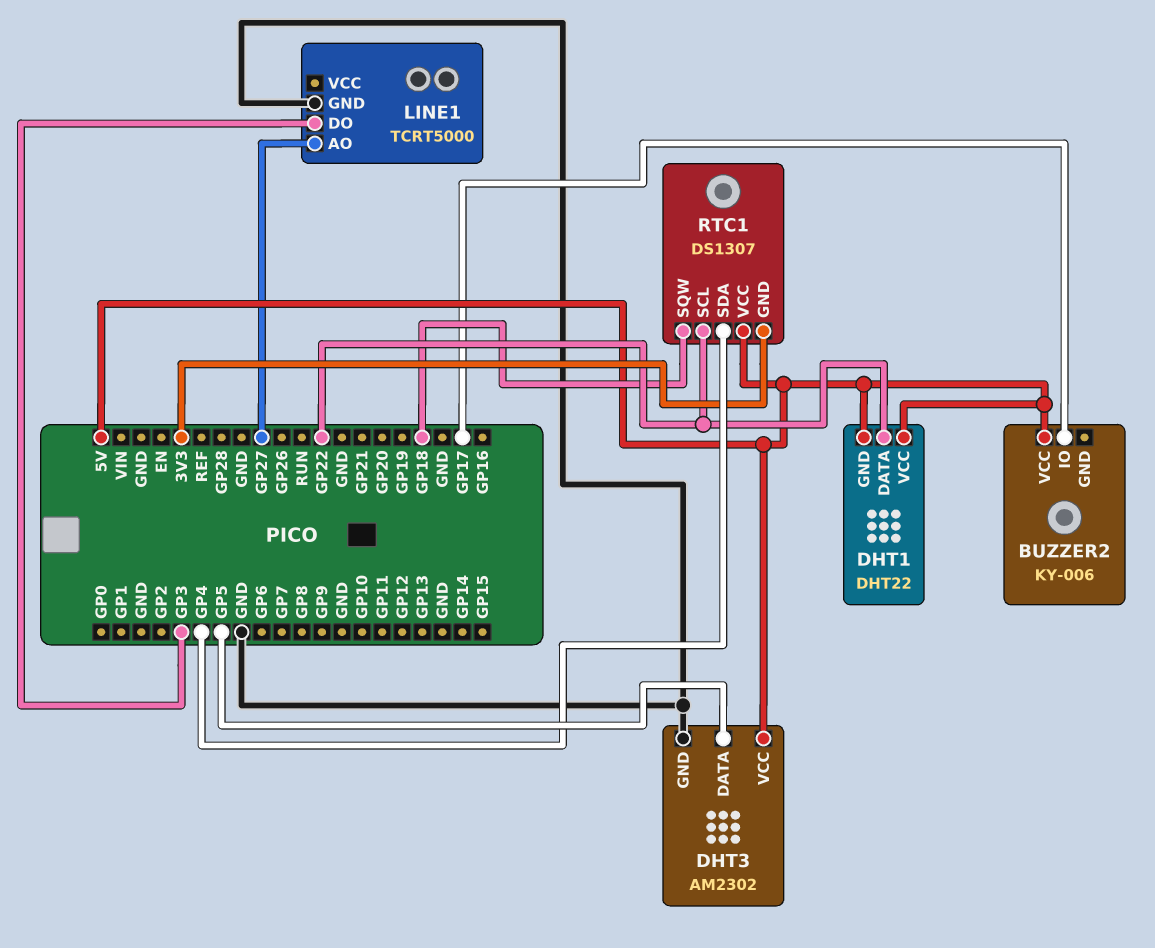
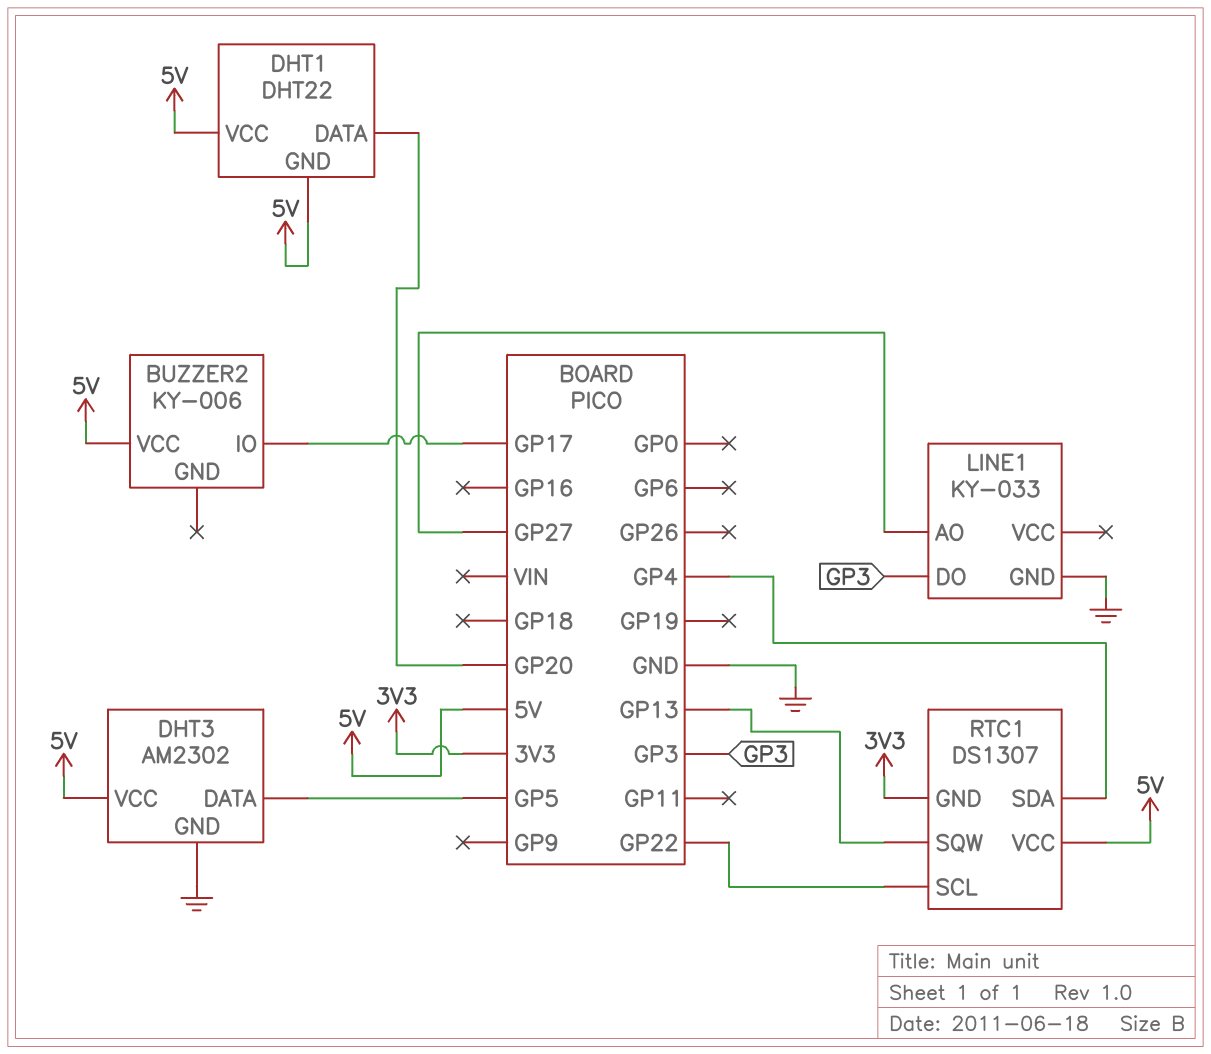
DHT1 pin DATA: GP22 -> GP20
LINE1: TCRT5000 -> KY-033
RTC1 pin SQW: GP18 -> GP13

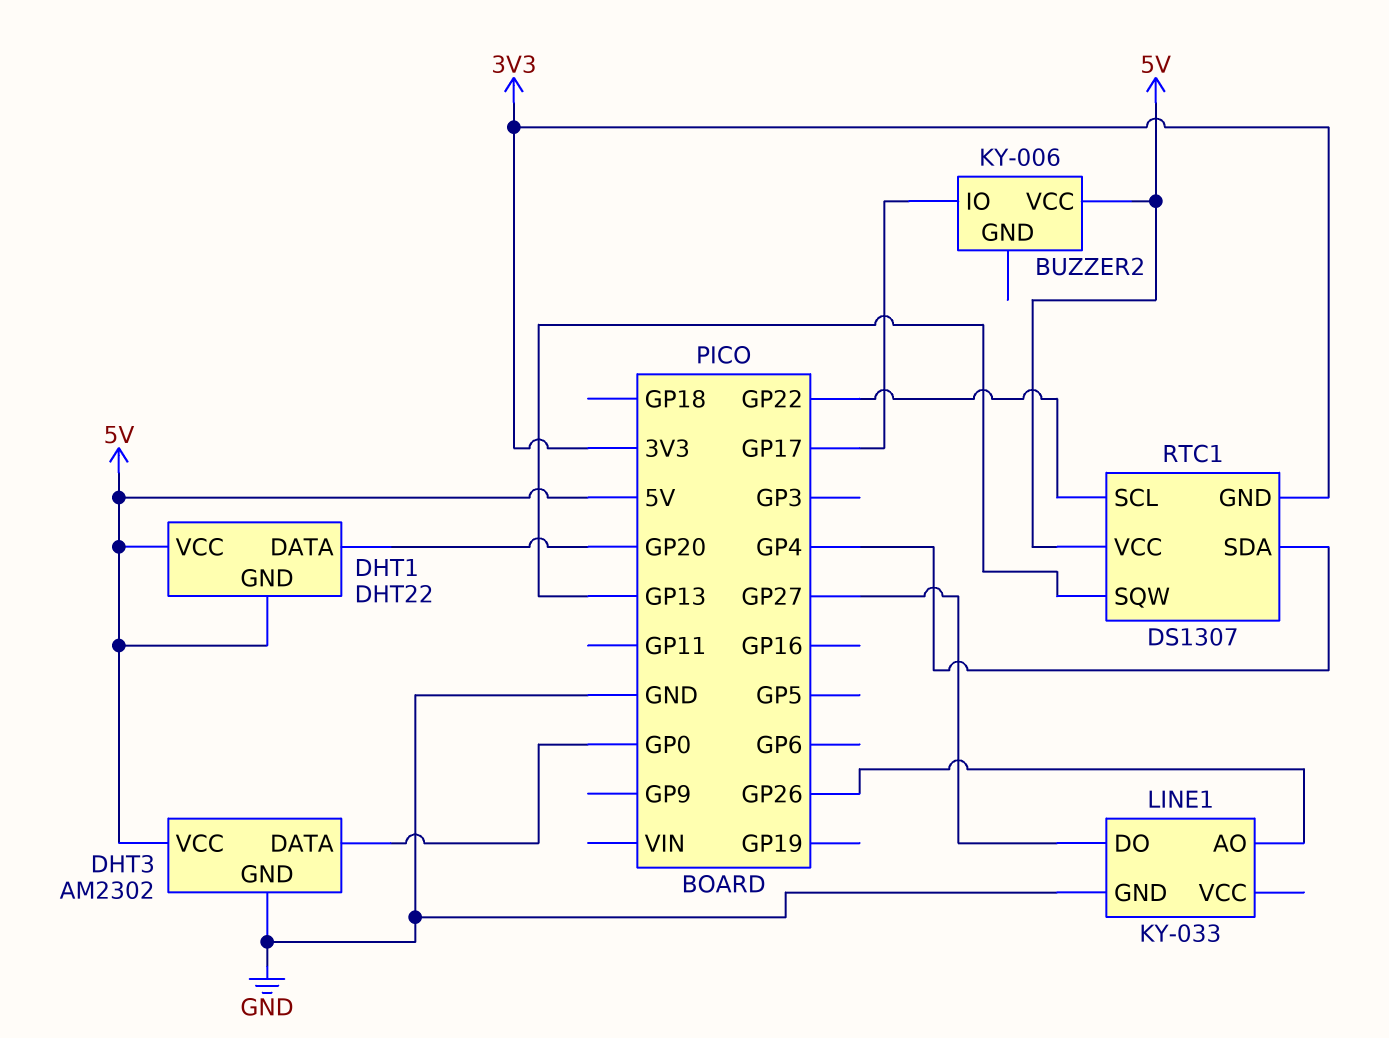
DHT3 pin DATA: GP5 -> GP0
LINE1 pin AO: GP27 -> GP26
LINE1 pin DO: GP3 -> GP27

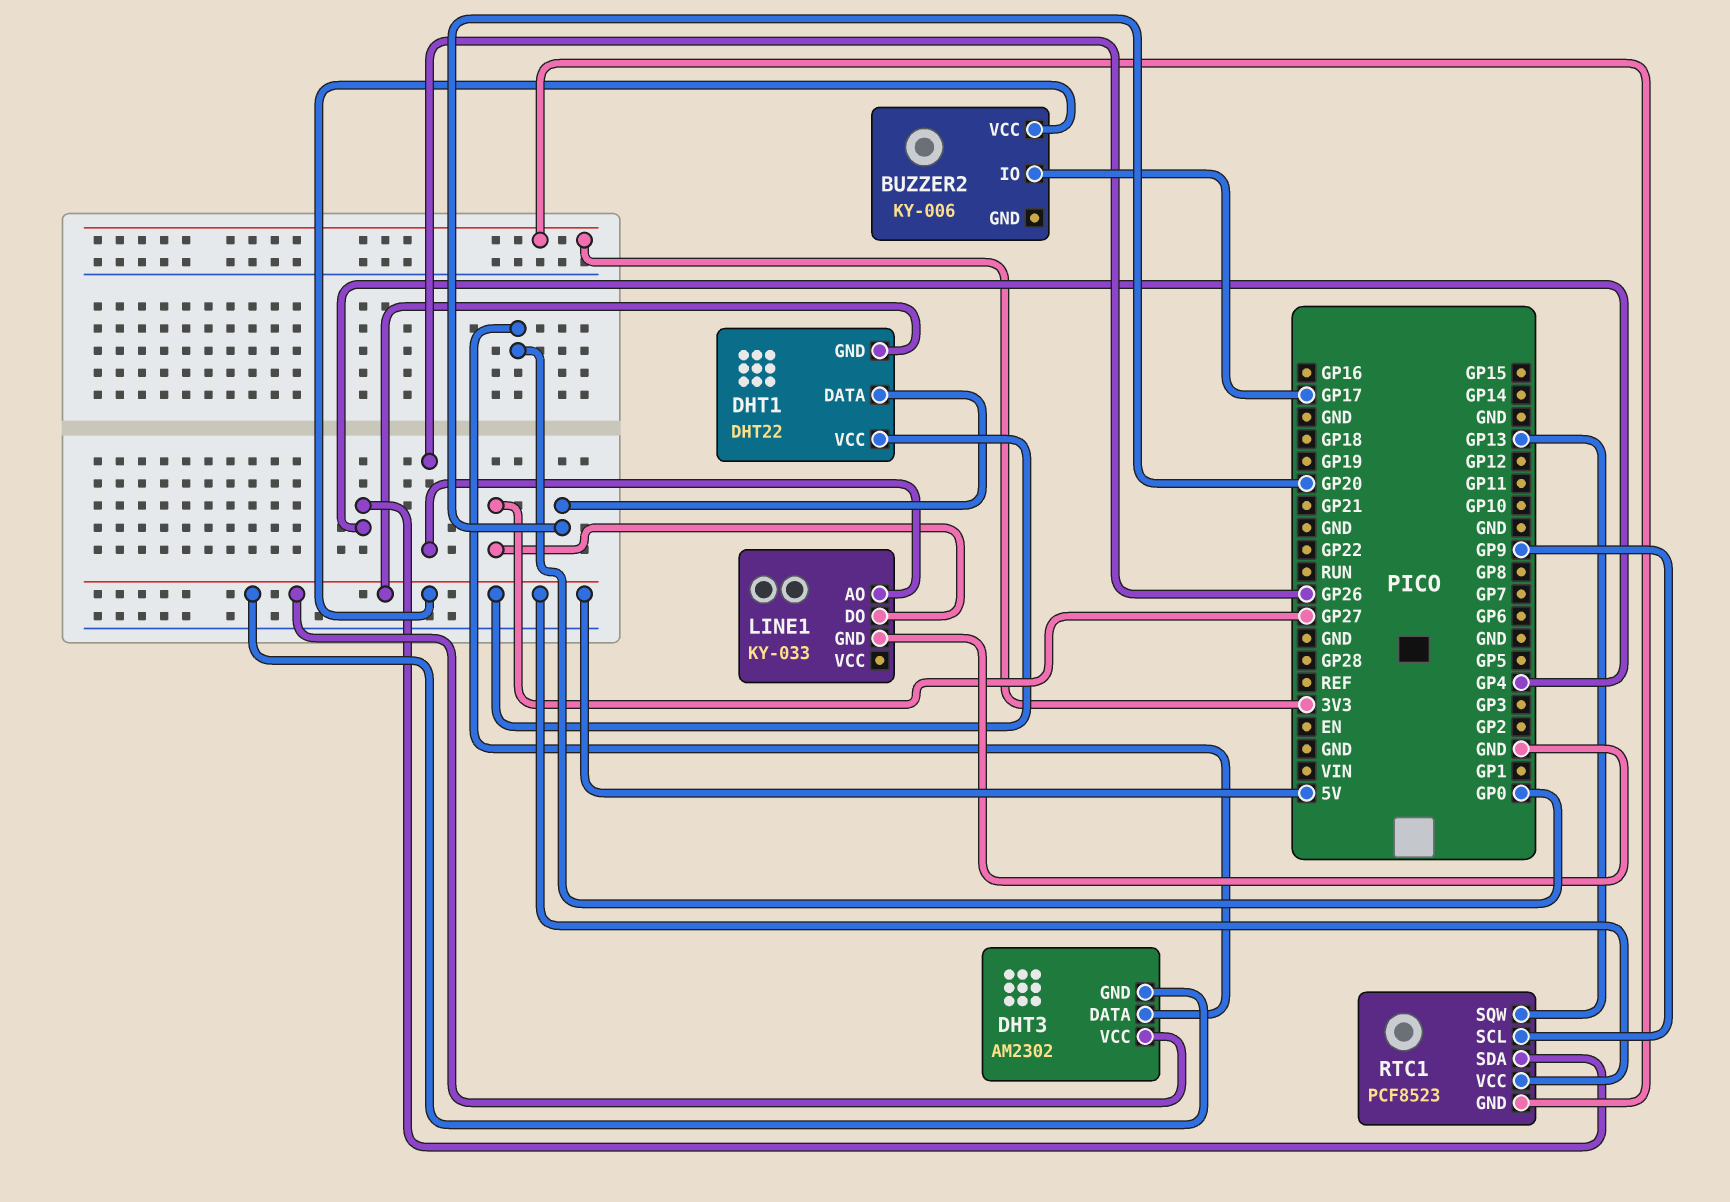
DHT3 pin GND: GND -> 5V
RTC1: DS1307 -> PCF8523
RTC1 pin SCL: GP22 -> GP9

